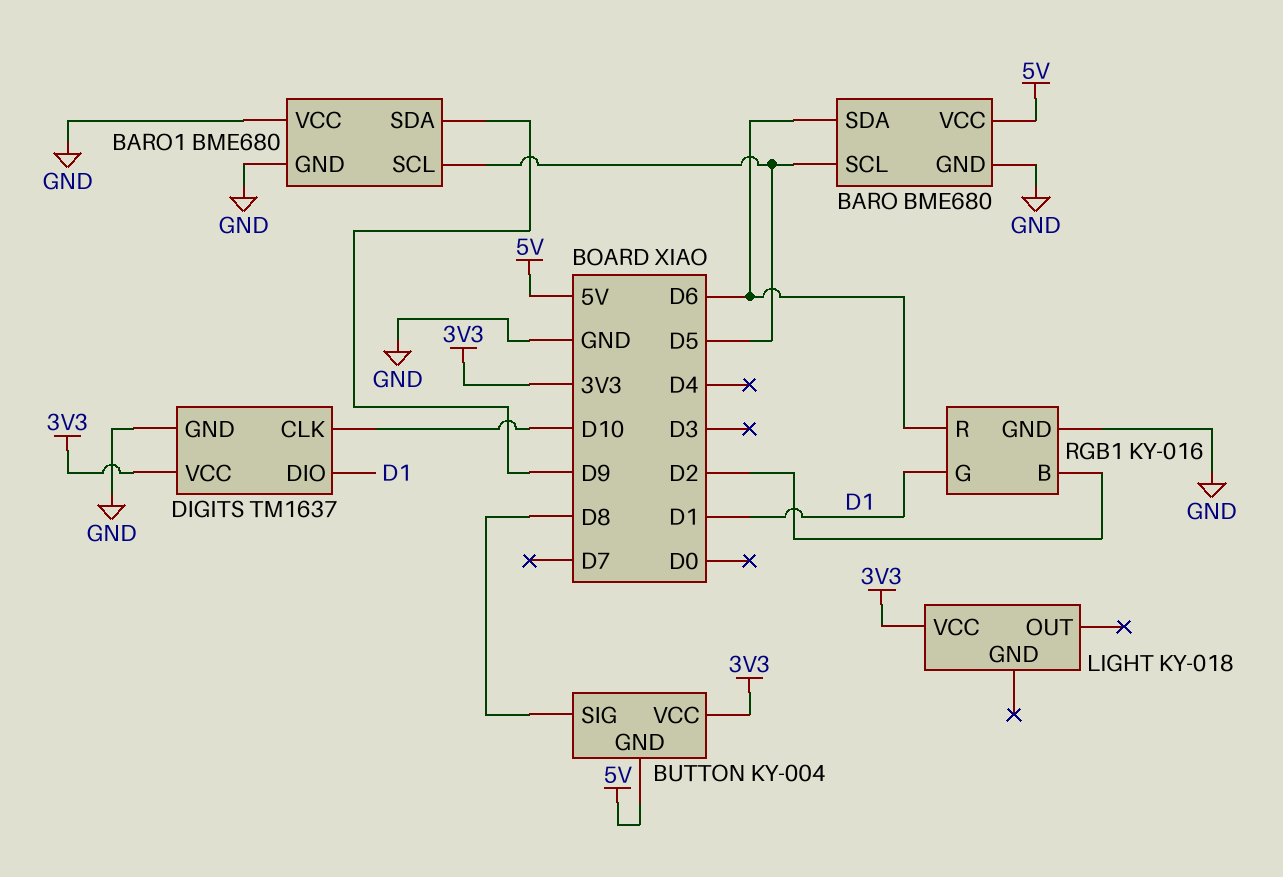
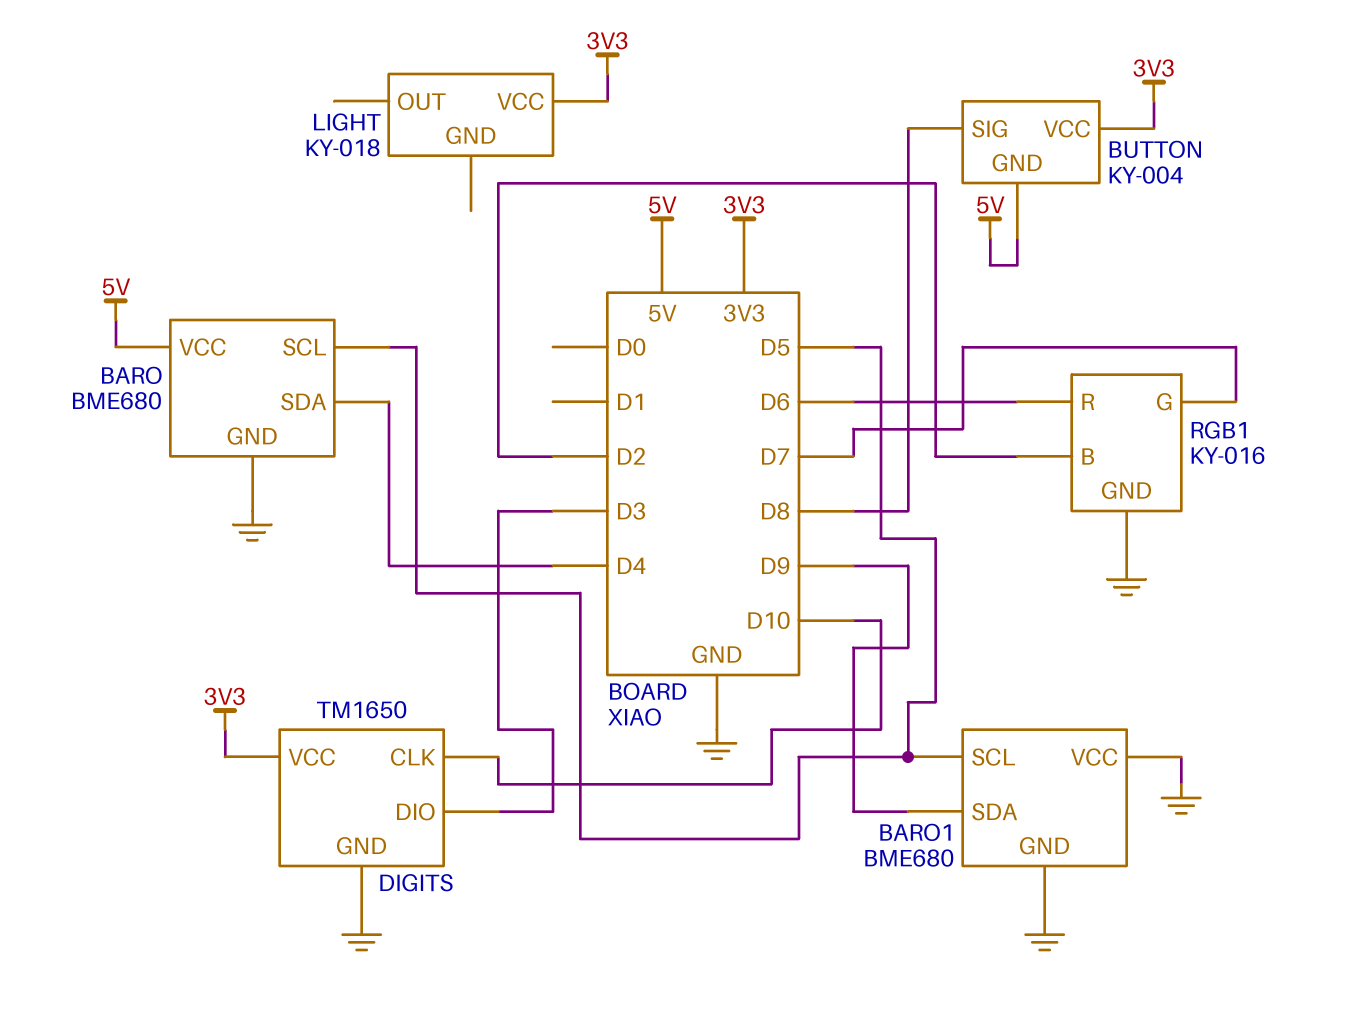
BARO pin SDA: D6 -> D4
DIGITS: TM1637 -> TM1650
DIGITS pin DIO: D1 -> D3
RGB1 pin G: D1 -> D7

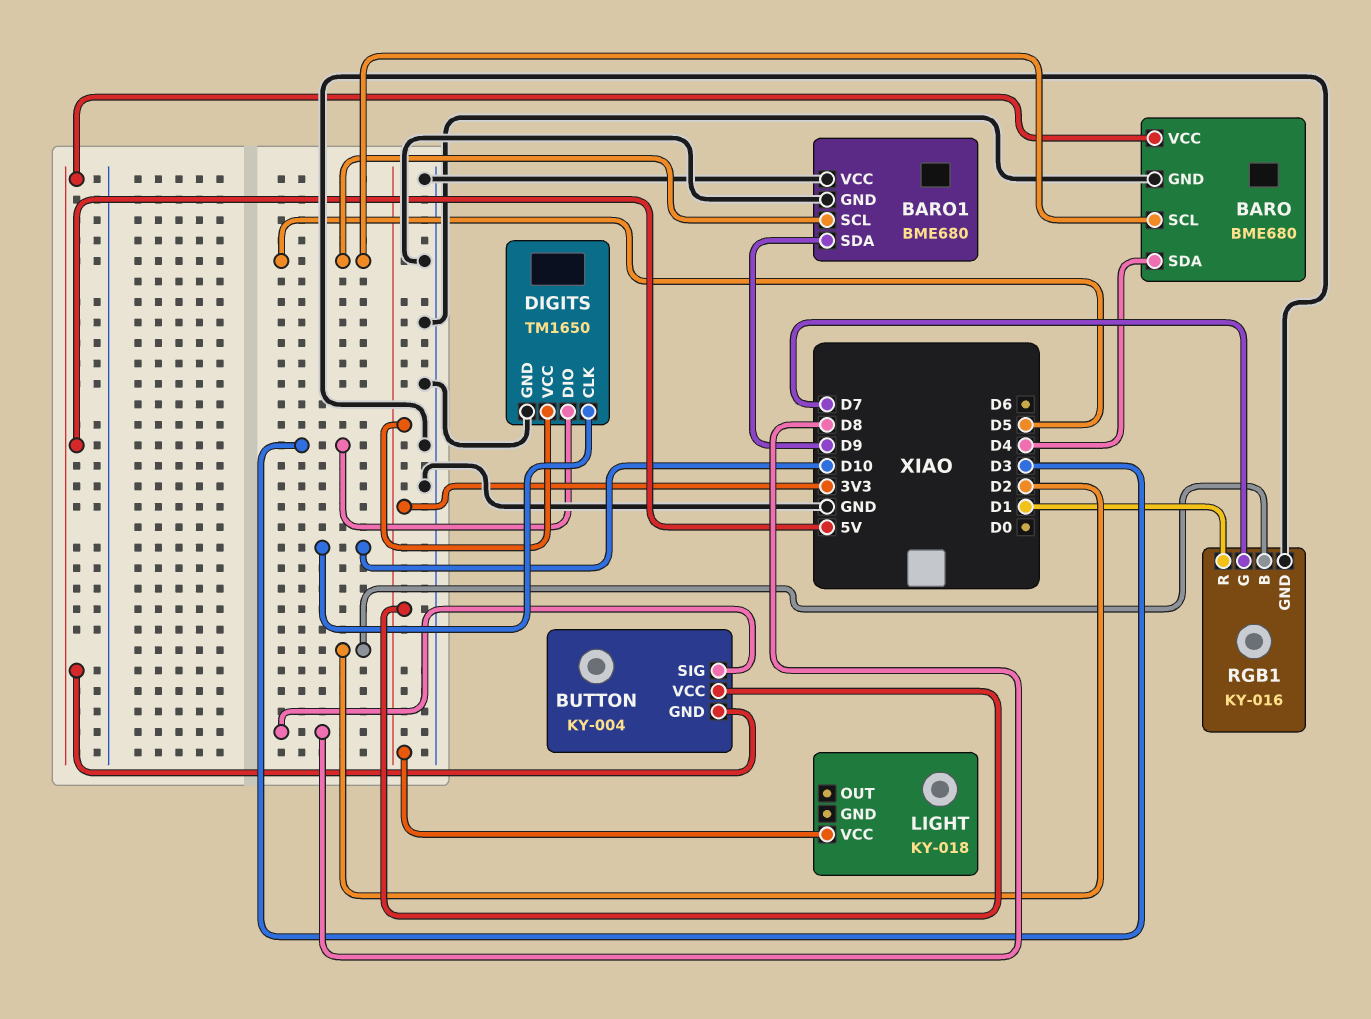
RGB1 pin R: D6 -> D1

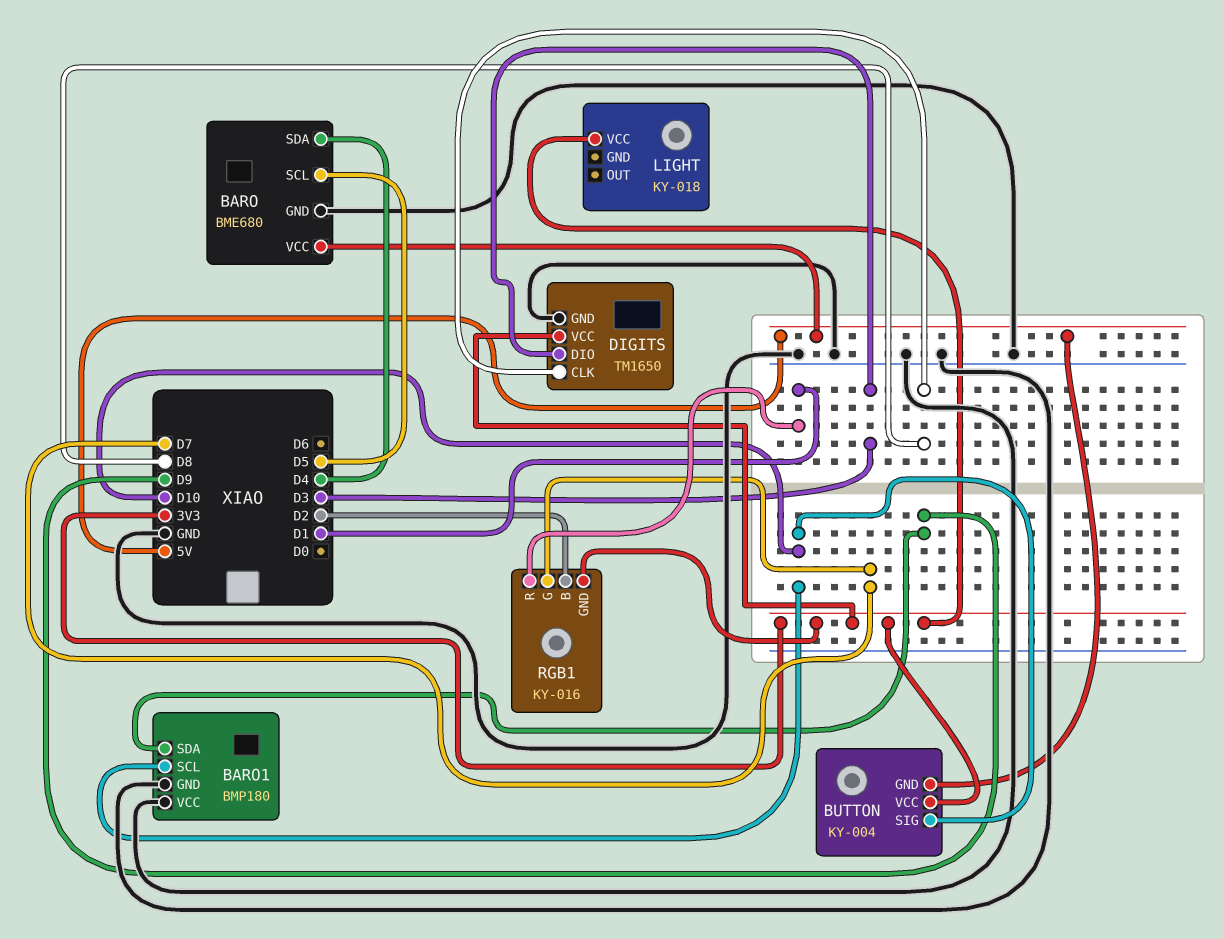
BARO1: BME680 -> BMP180
BARO1 pin SCL: D5 -> D10
BUTTON pin SIG: D8 -> D10
DIGITS pin CLK: D10 -> D8
RGB1 pin GND: GND -> 3V3

